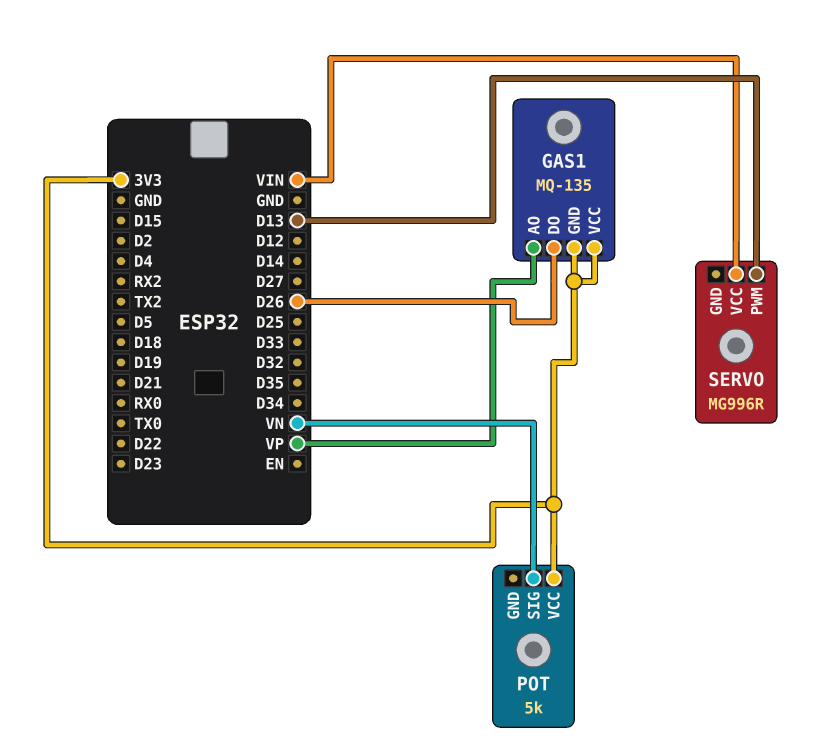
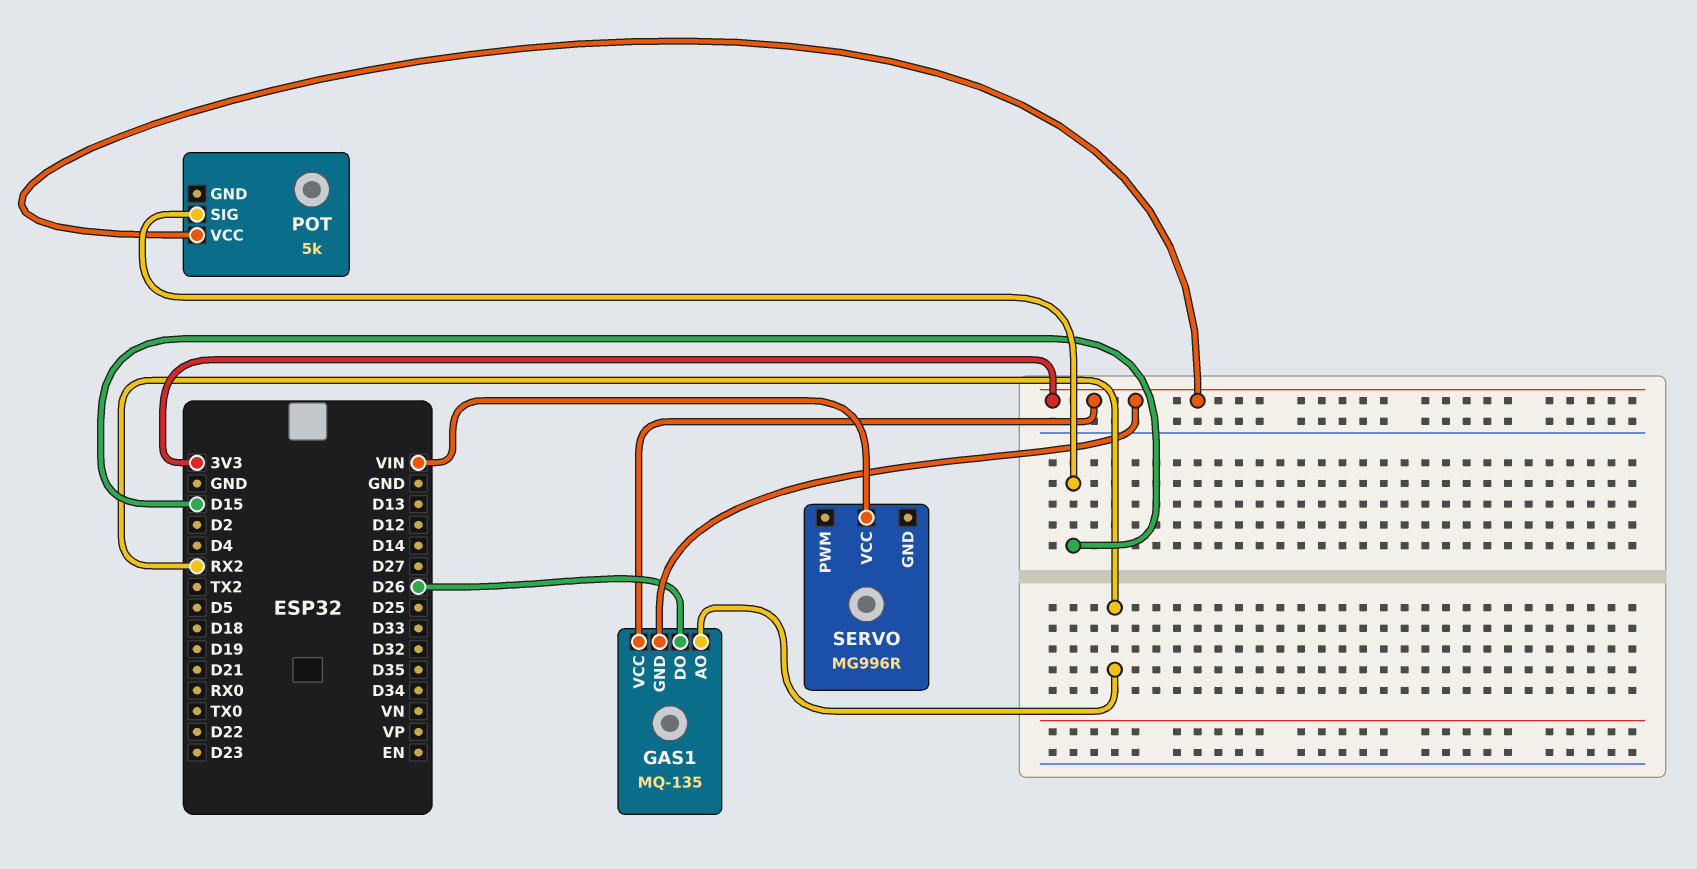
GAS1 pin AO: VP -> RX2
POT pin SIG: VN -> D15
SERVO pin PWM: D13 -> none

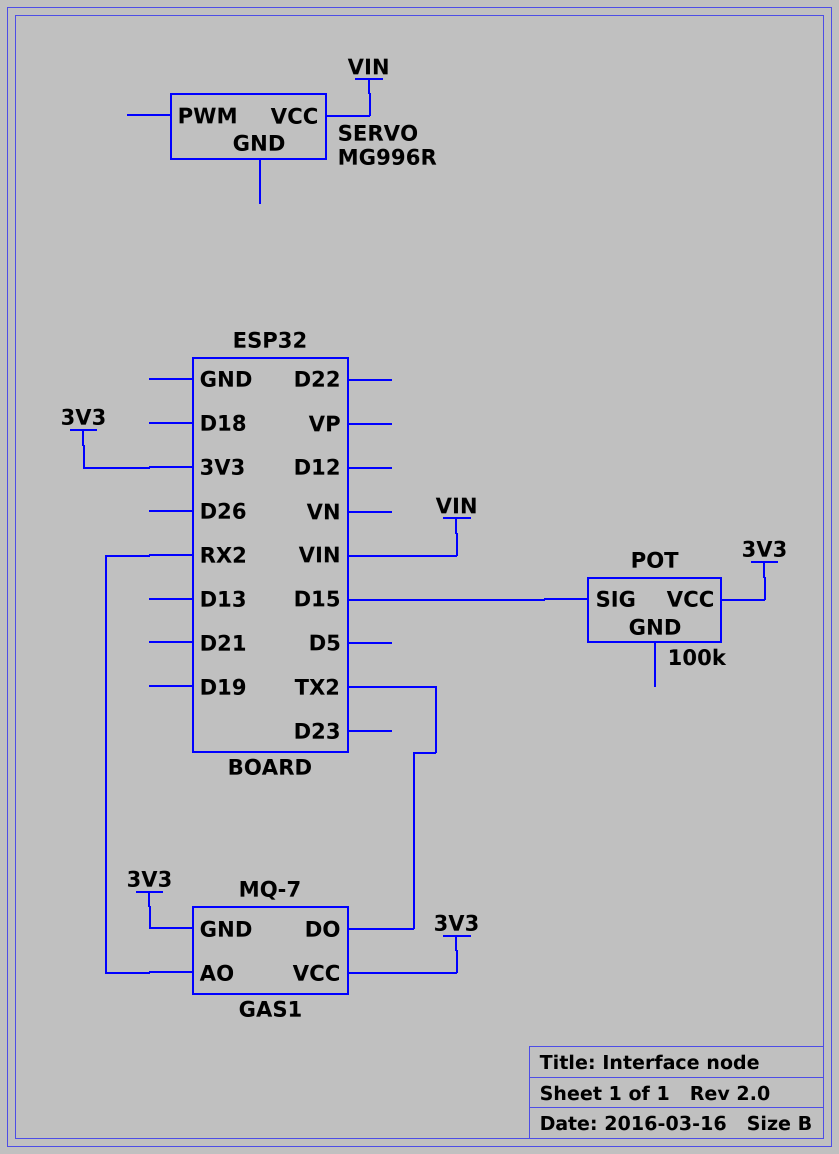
GAS1: MQ-135 -> MQ-7
GAS1 pin DO: D26 -> TX2
POT: 5k -> 100k

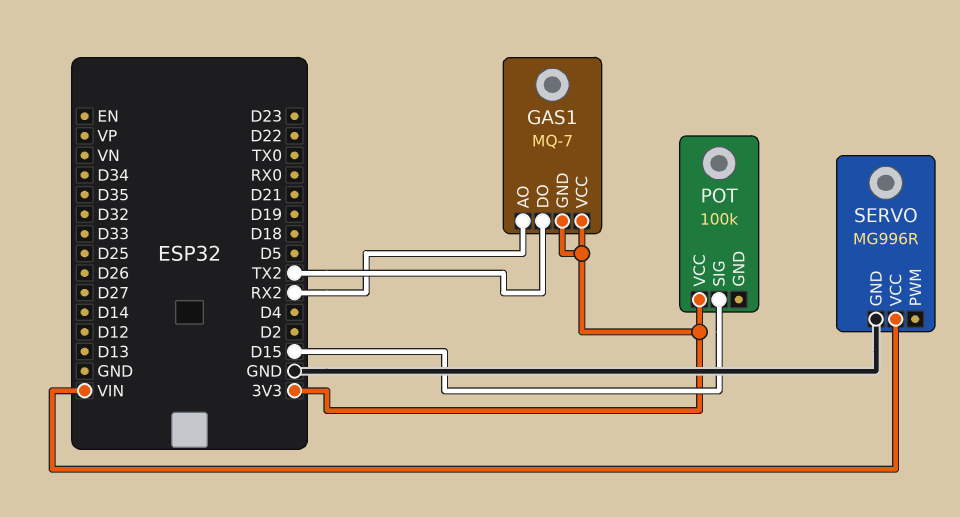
SERVO pin GND: none -> GND

